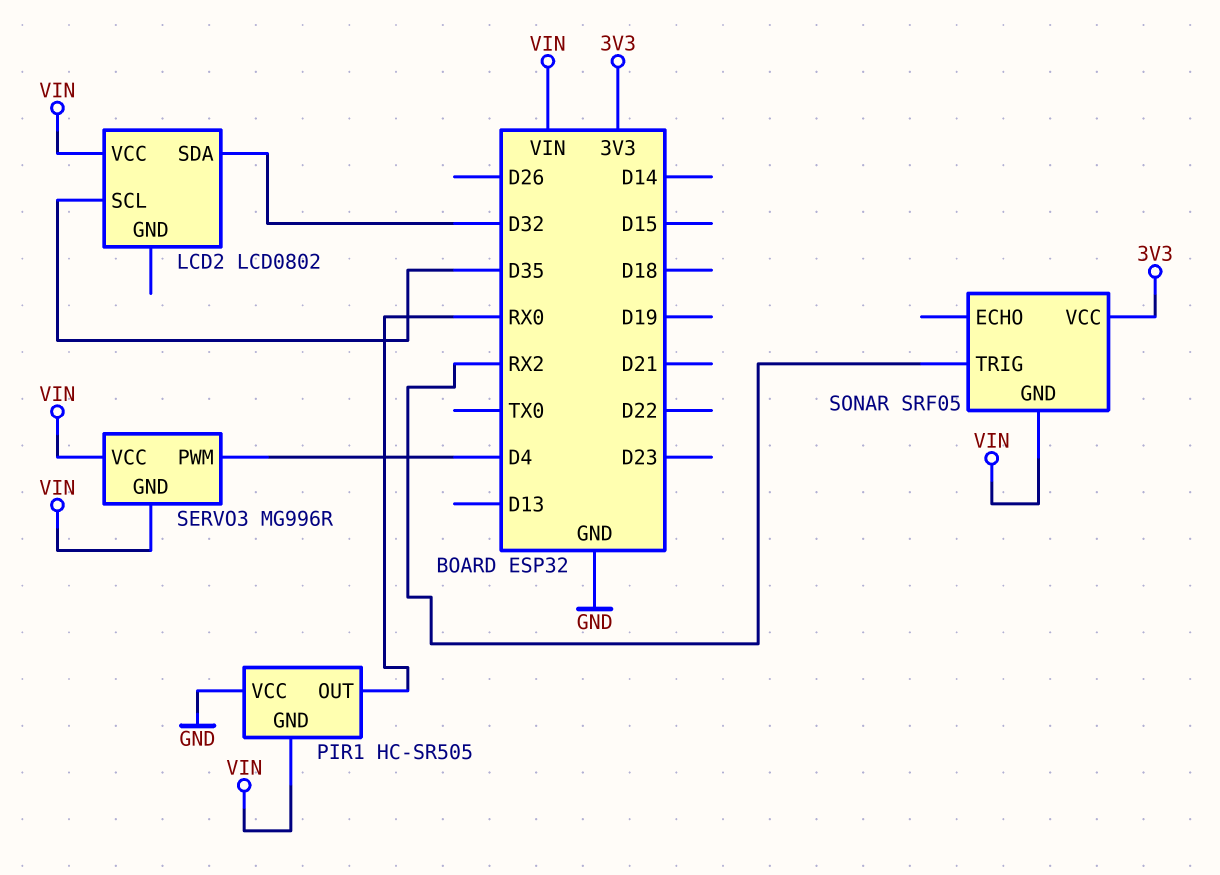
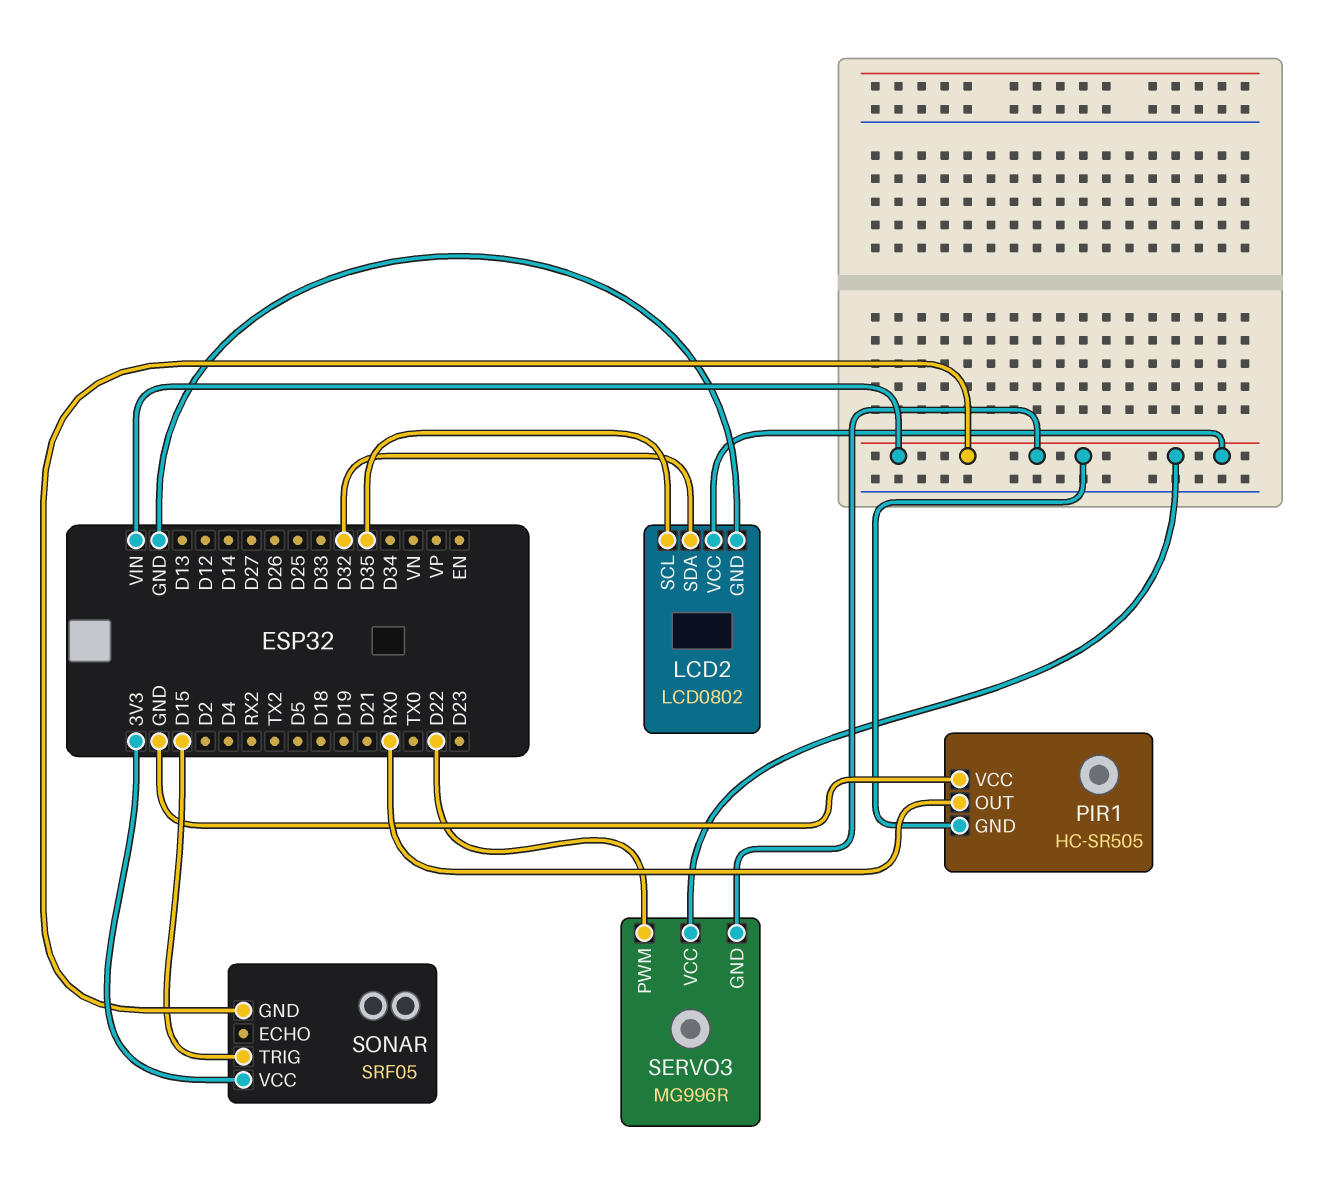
LCD2 pin GND: none -> GND
SERVO3 pin PWM: D4 -> D22
SONAR pin TRIG: RX2 -> D15

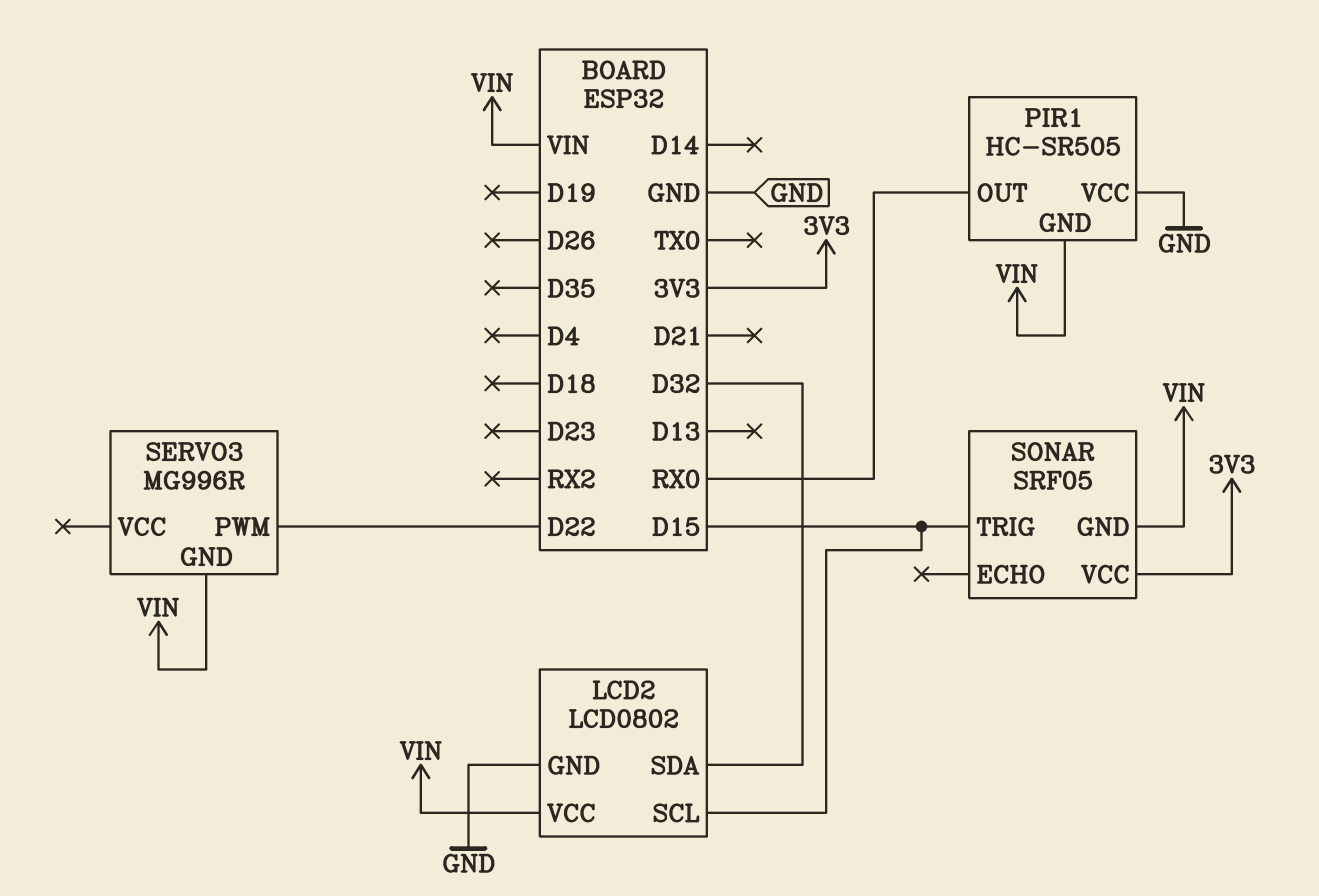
LCD2 pin SCL: D35 -> D15
SERVO3 pin VCC: VIN -> none

